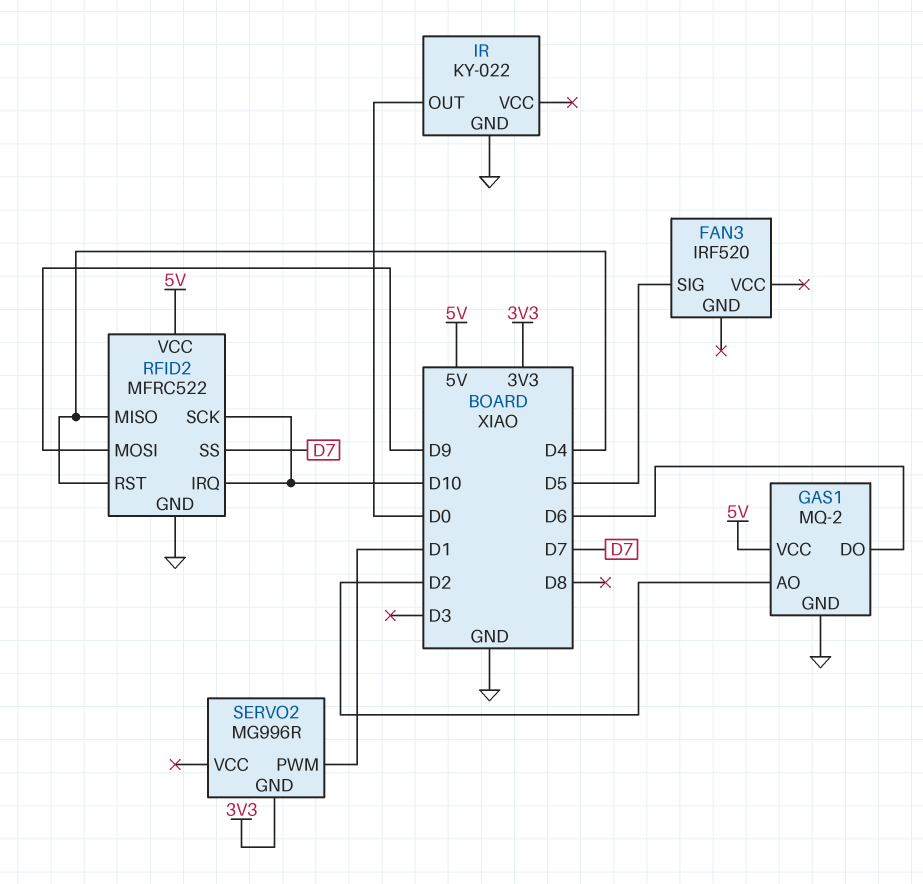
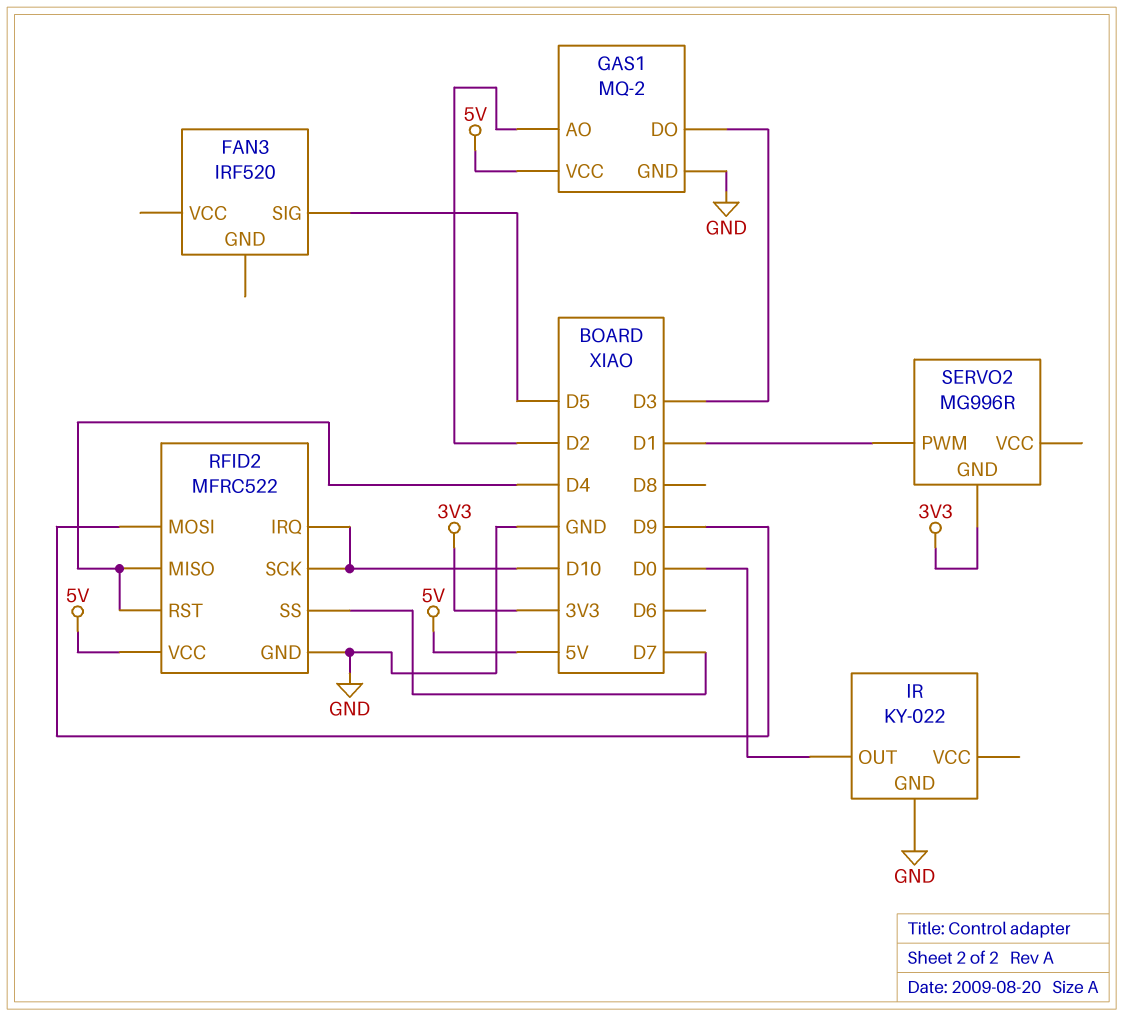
GAS1 pin DO: D6 -> D3

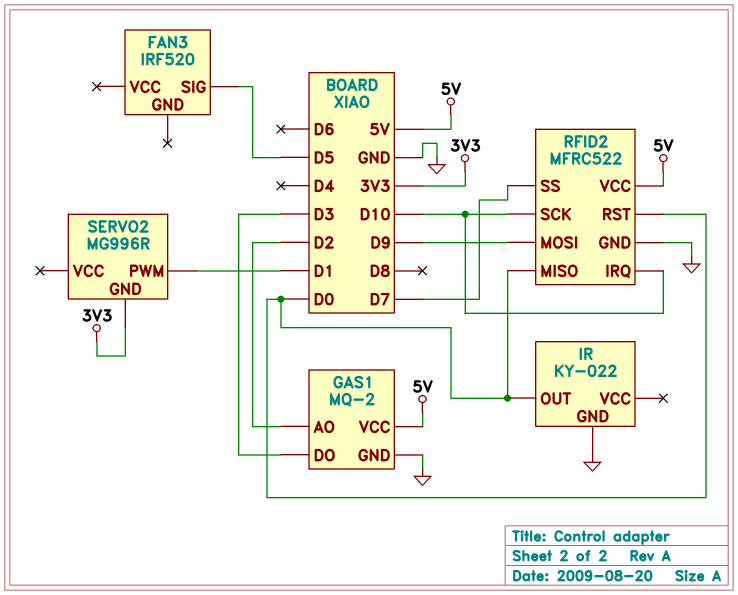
RFID2 pin MISO: D4 -> D0
RFID2 pin RST: D4 -> D0

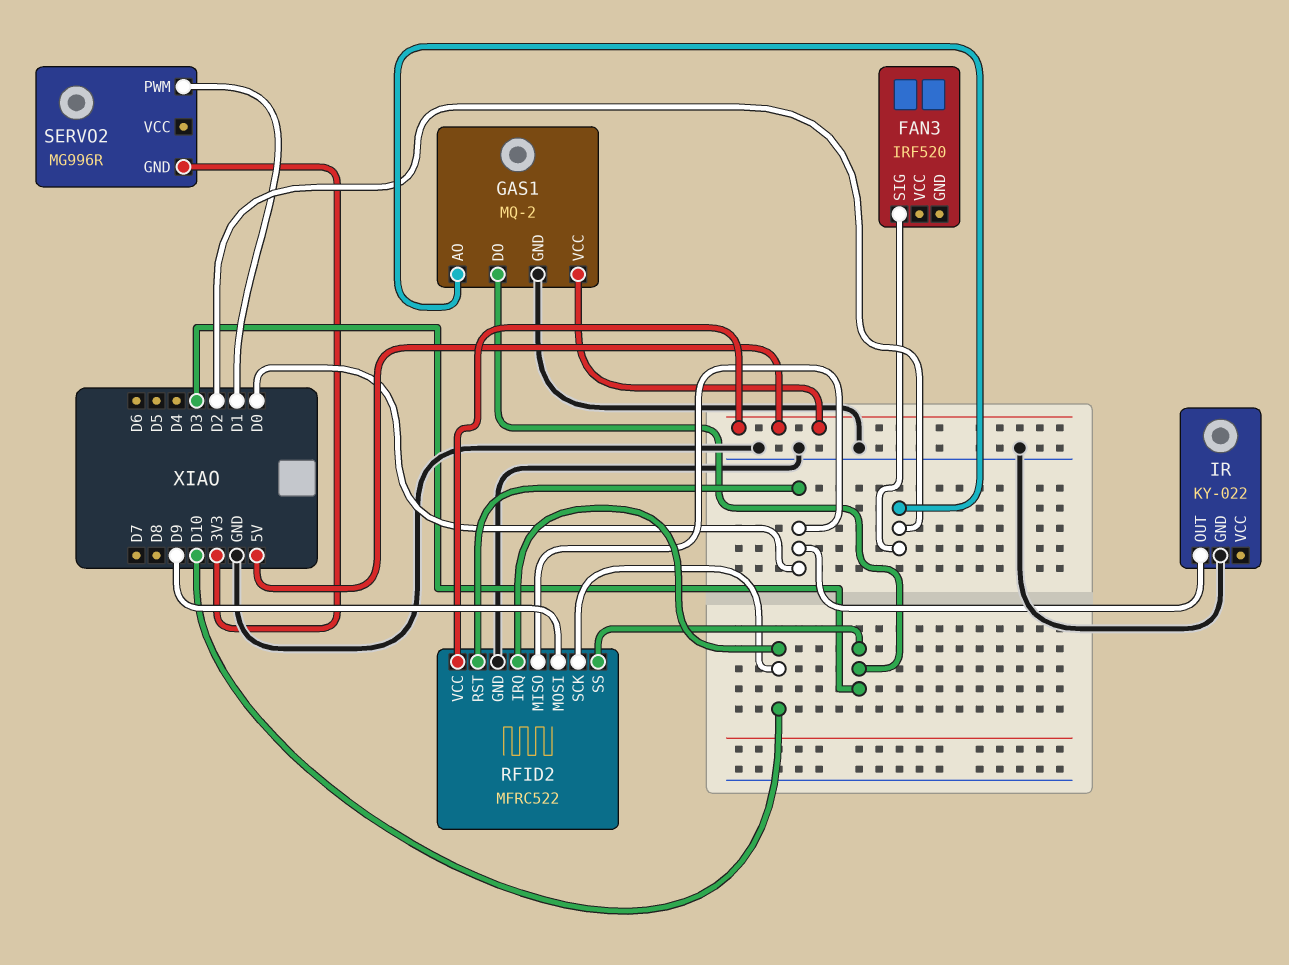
FAN3 pin SIG: D5 -> D2
RFID2 pin SS: D7 -> D3

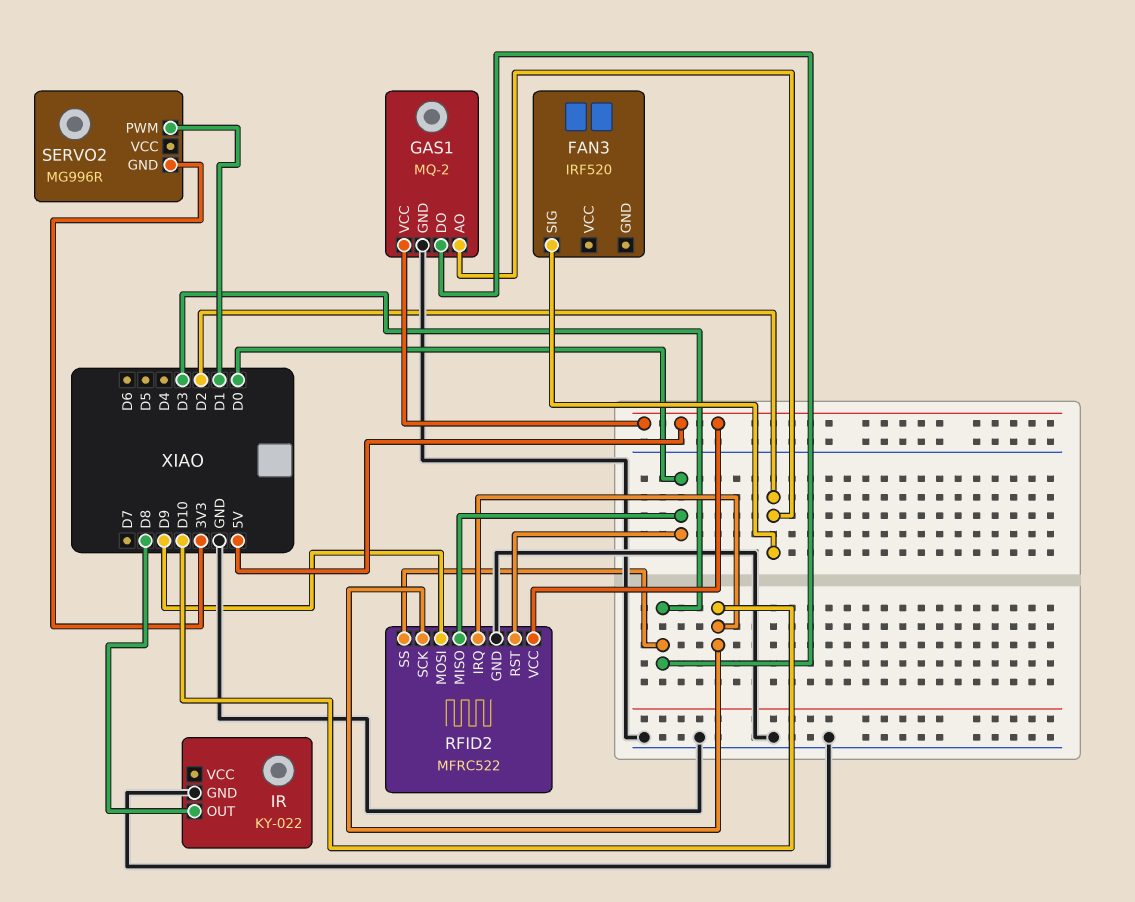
IR pin OUT: D0 -> D8

